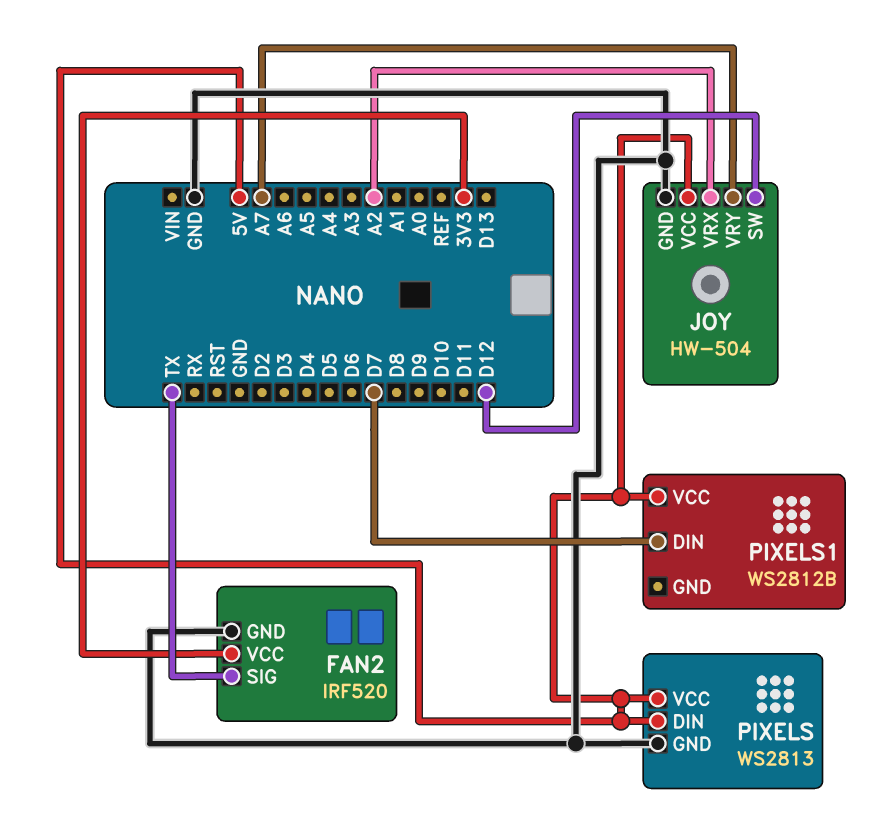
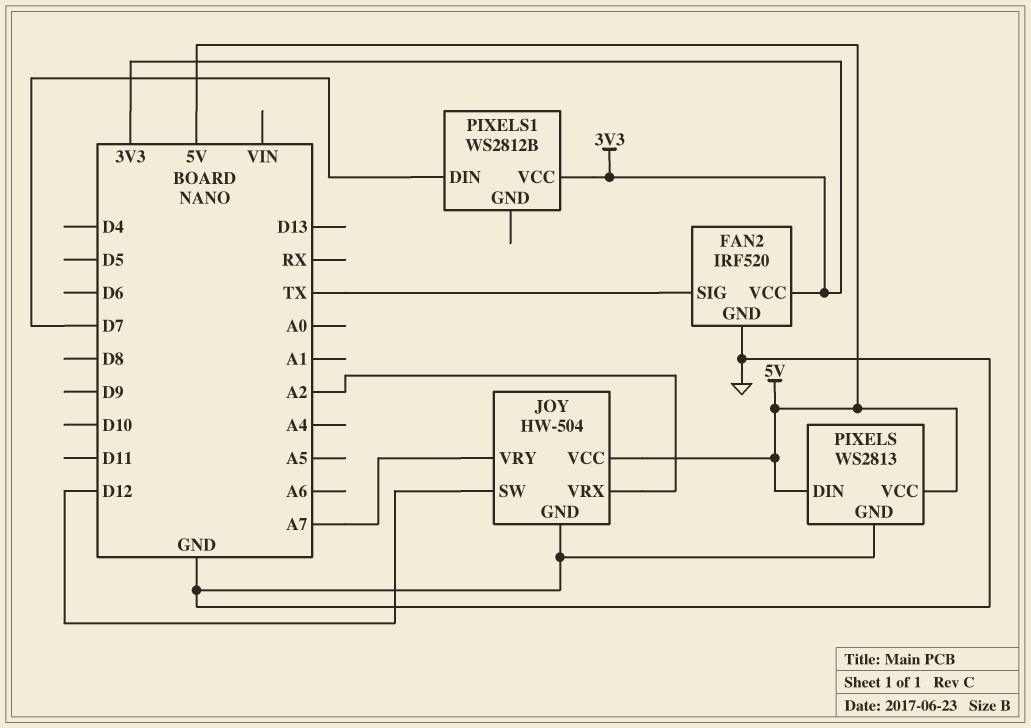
PIXELS1 pin VCC: 5V -> 3V3

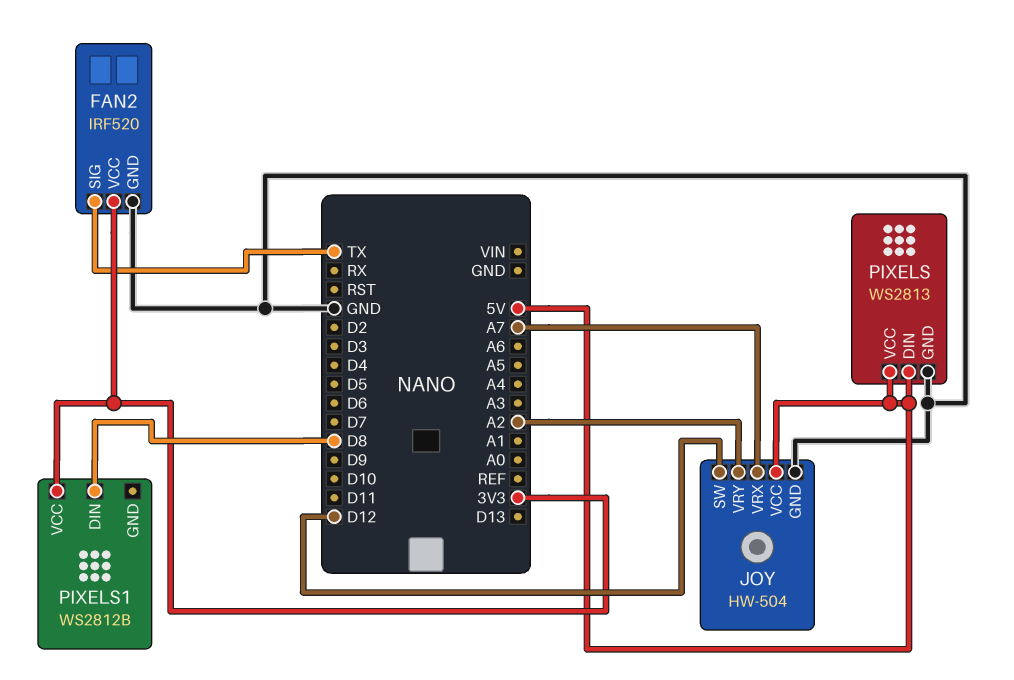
JOY pin VRX: A2 -> A7
JOY pin VRY: A7 -> A2
PIXELS1 pin DIN: D7 -> D8

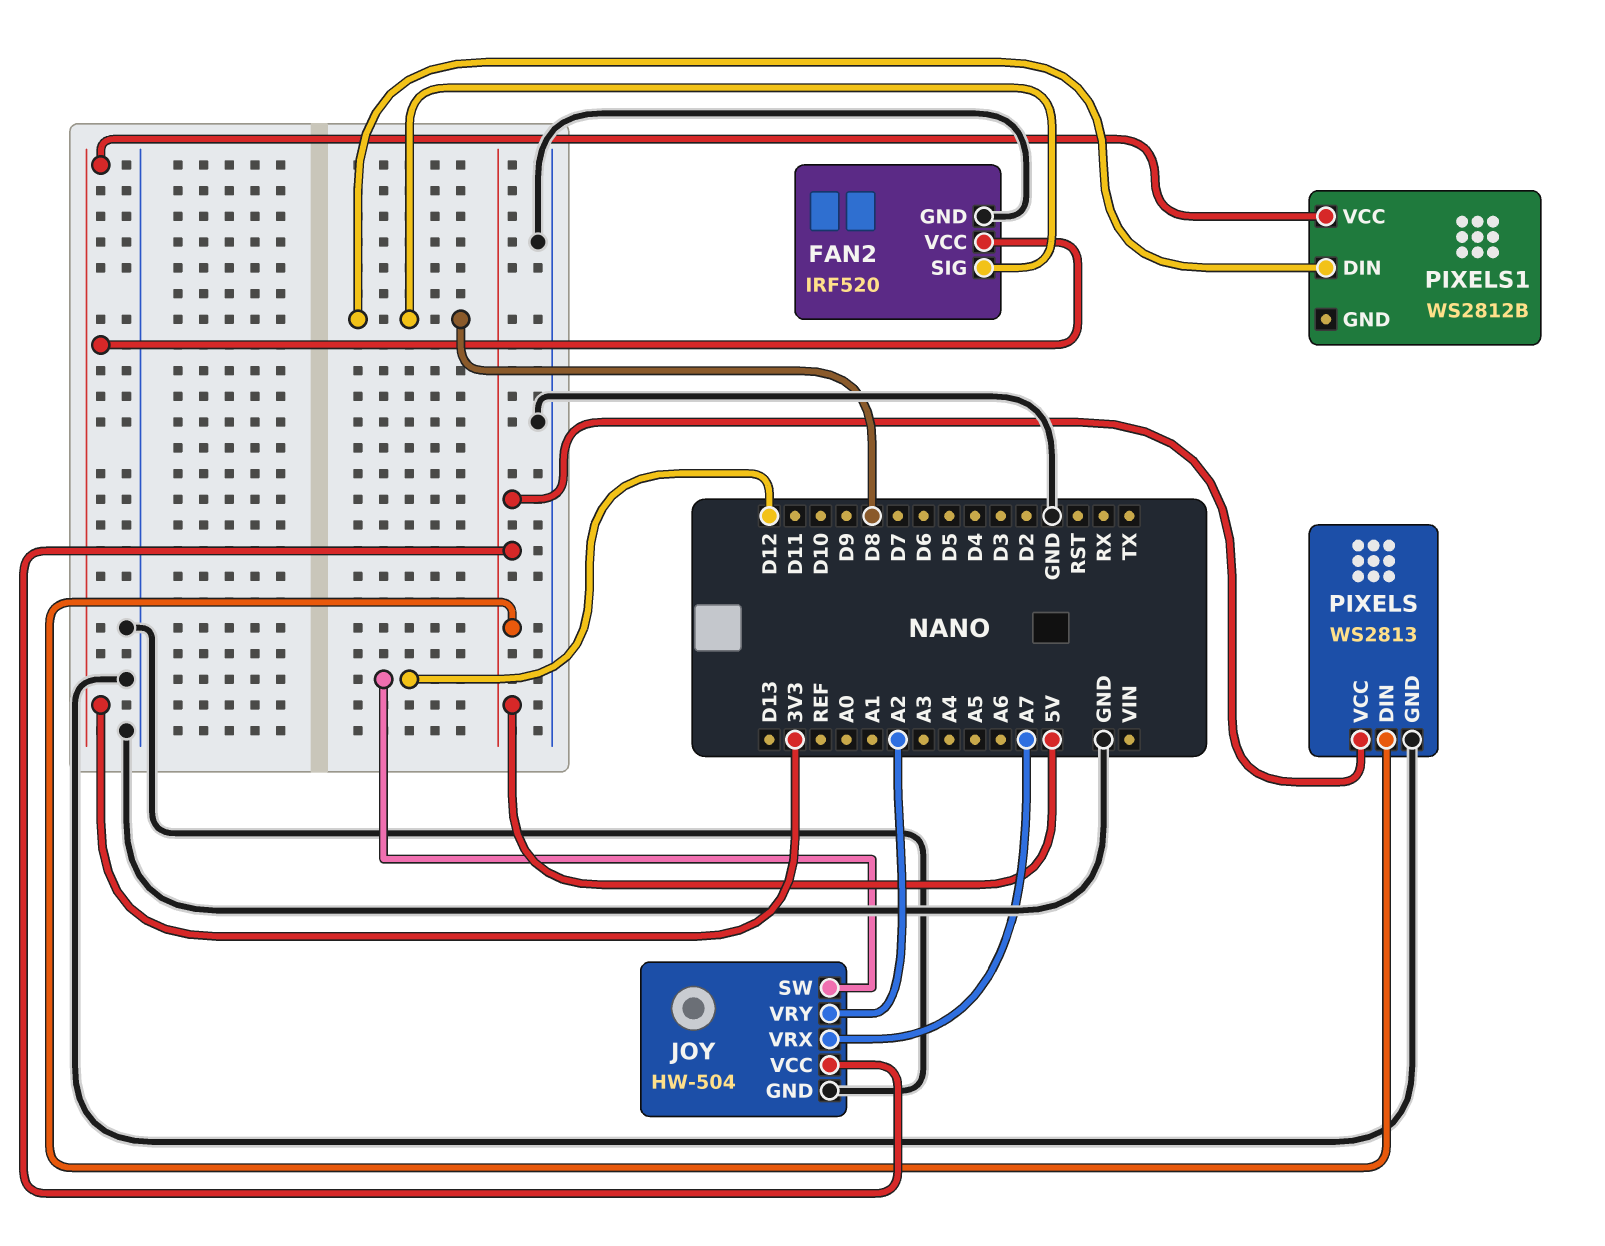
FAN2 pin SIG: TX -> D8

